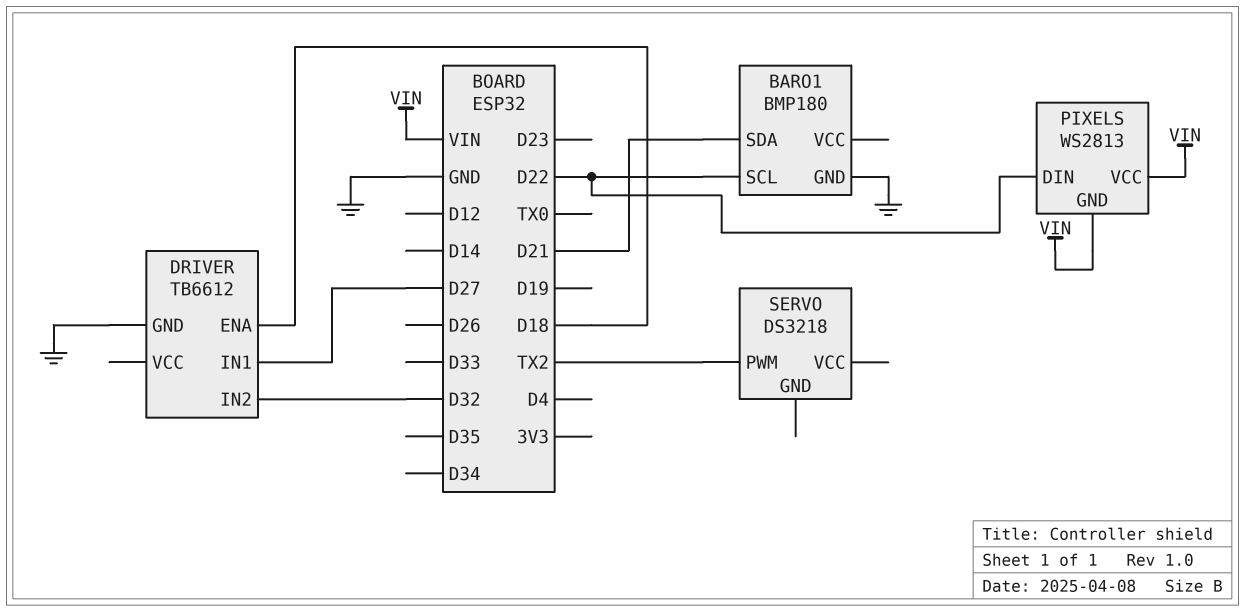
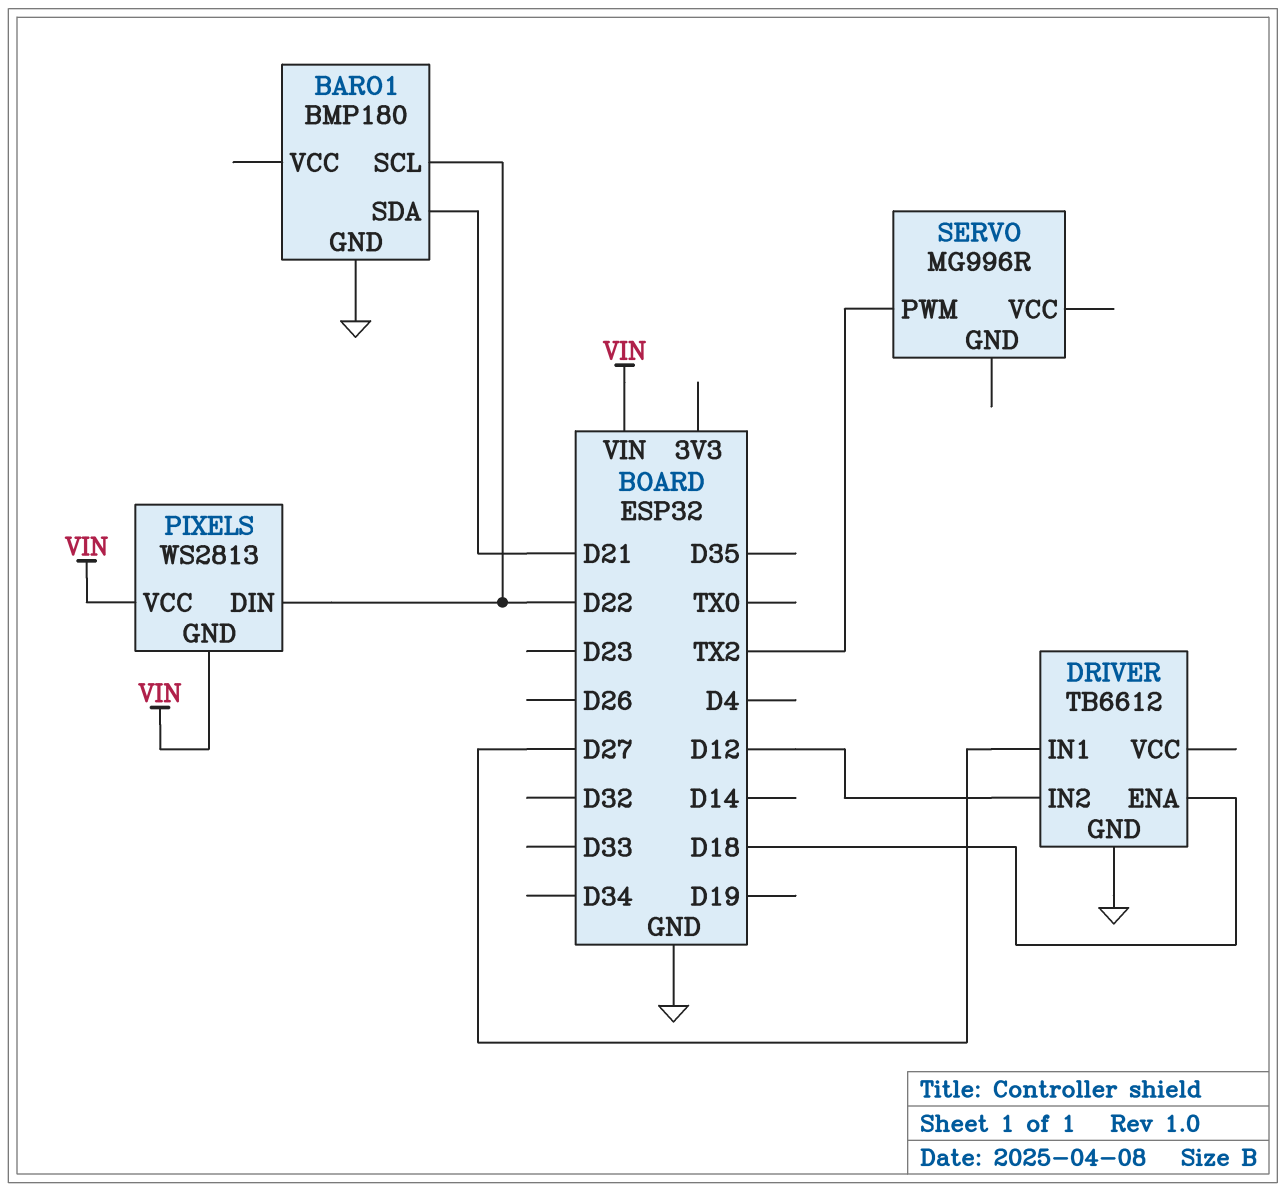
DRIVER pin IN2: D32 -> D12
SERVO: DS3218 -> MG996R

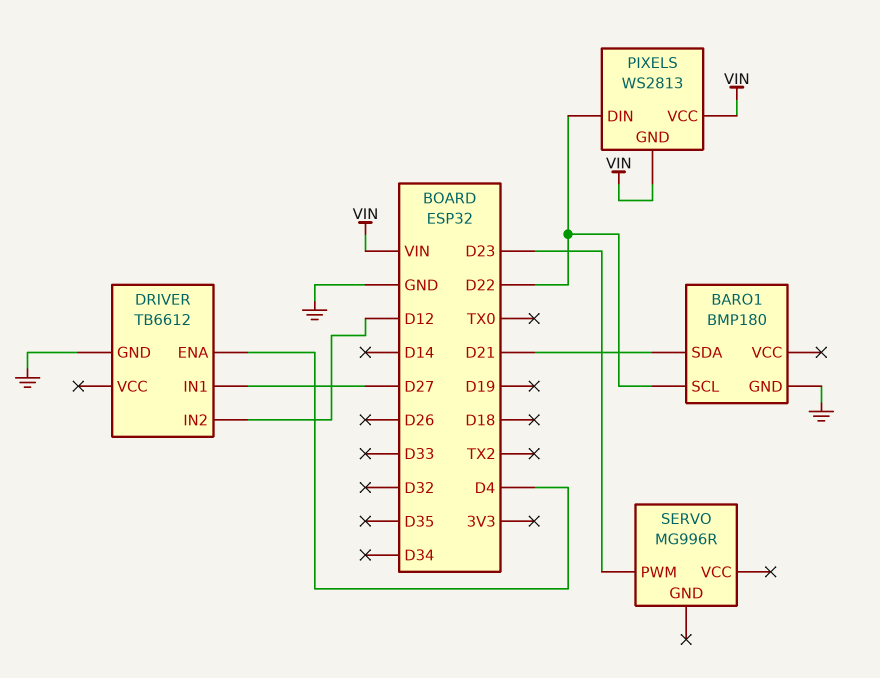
DRIVER pin ENA: D18 -> D4
SERVO pin PWM: TX2 -> D23

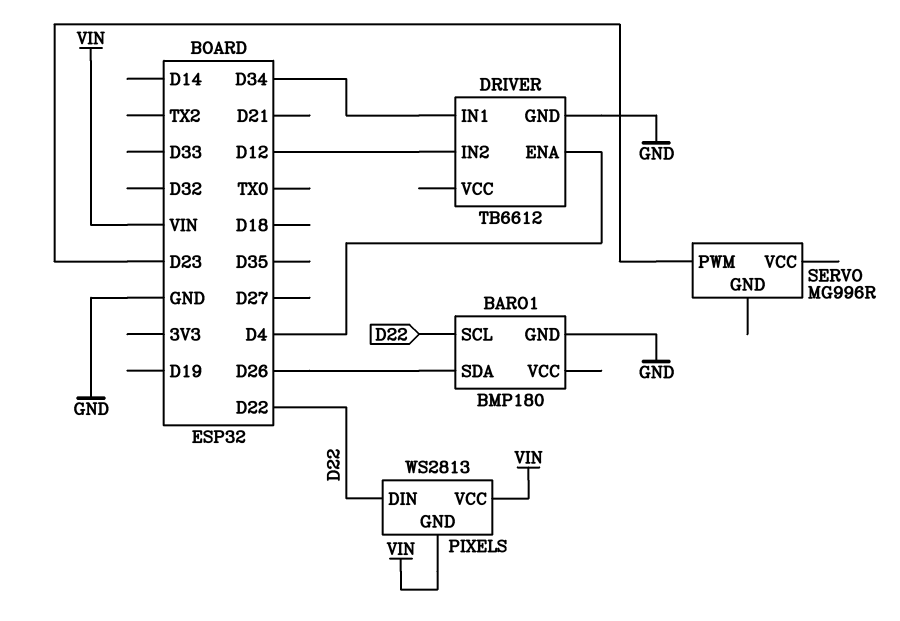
BARO1 pin SDA: D21 -> D26
DRIVER pin IN1: D27 -> D34

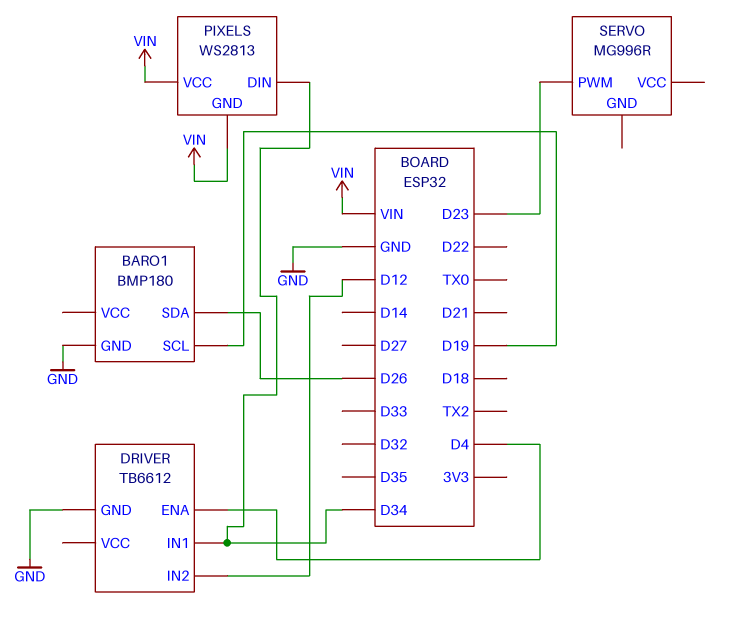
BARO1 pin SCL: D22 -> D19
PIXELS pin DIN: D22 -> D34

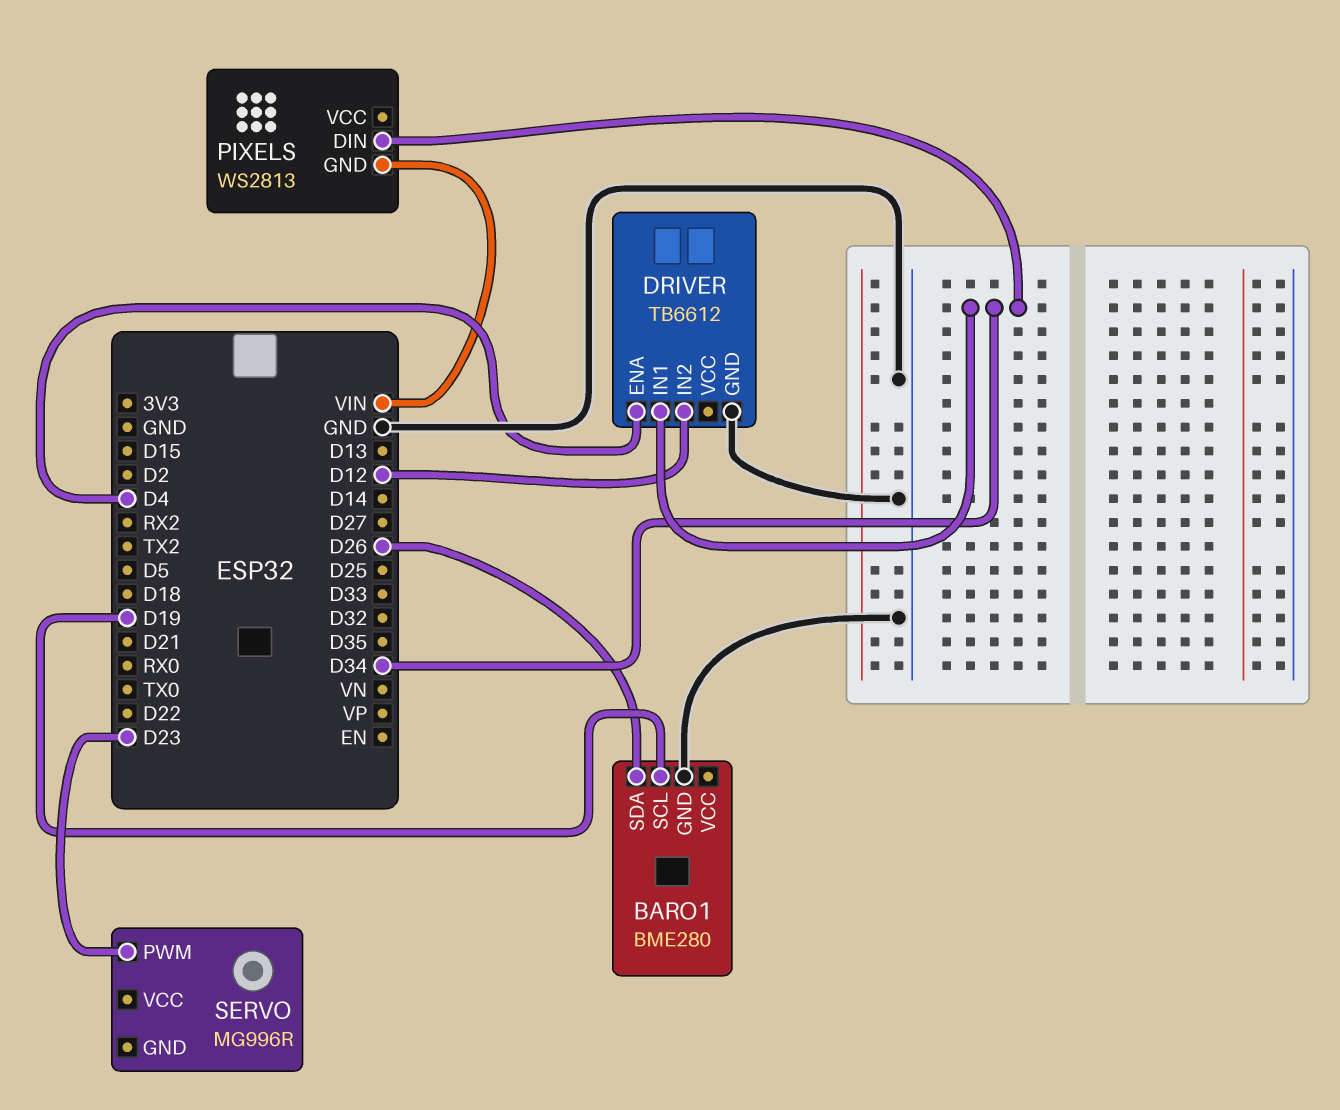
BARO1: BMP180 -> BME280
PIXELS pin VCC: VIN -> none

